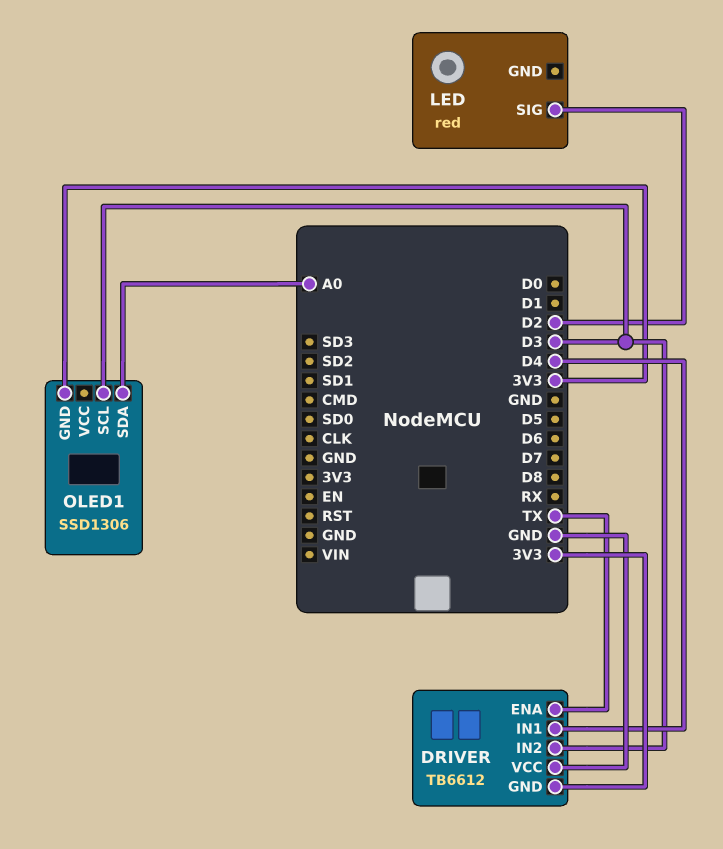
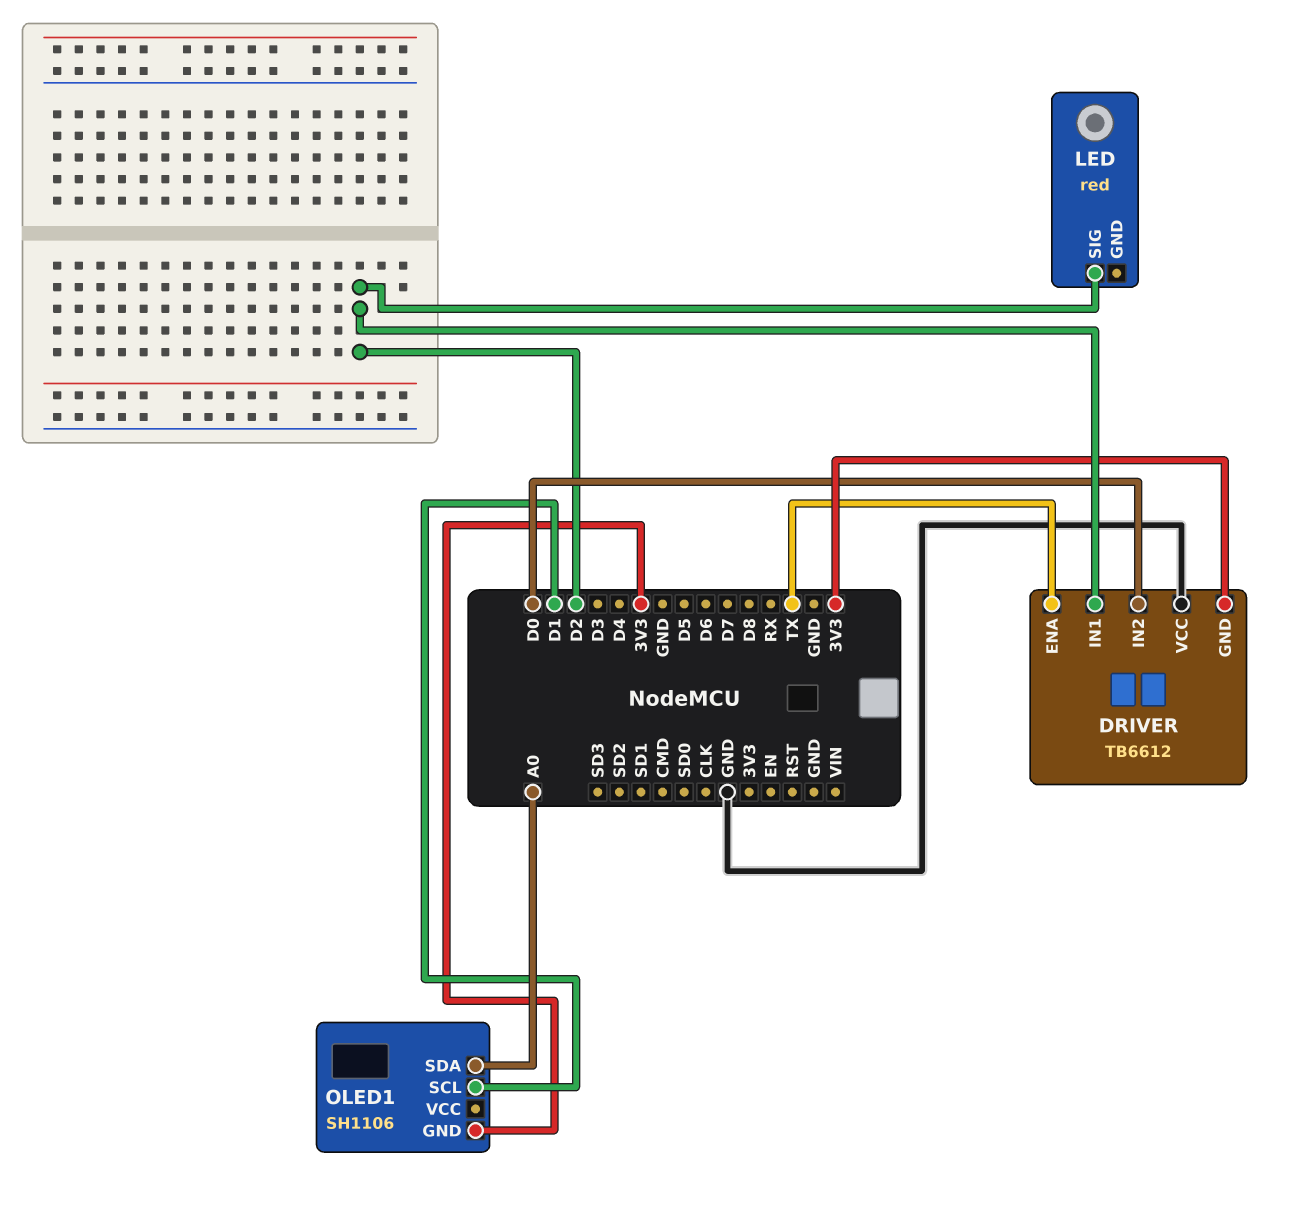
DRIVER pin IN1: D4 -> D2
DRIVER pin IN2: D3 -> D0
OLED1: SSD1306 -> SH1106
OLED1 pin SCL: D3 -> D1

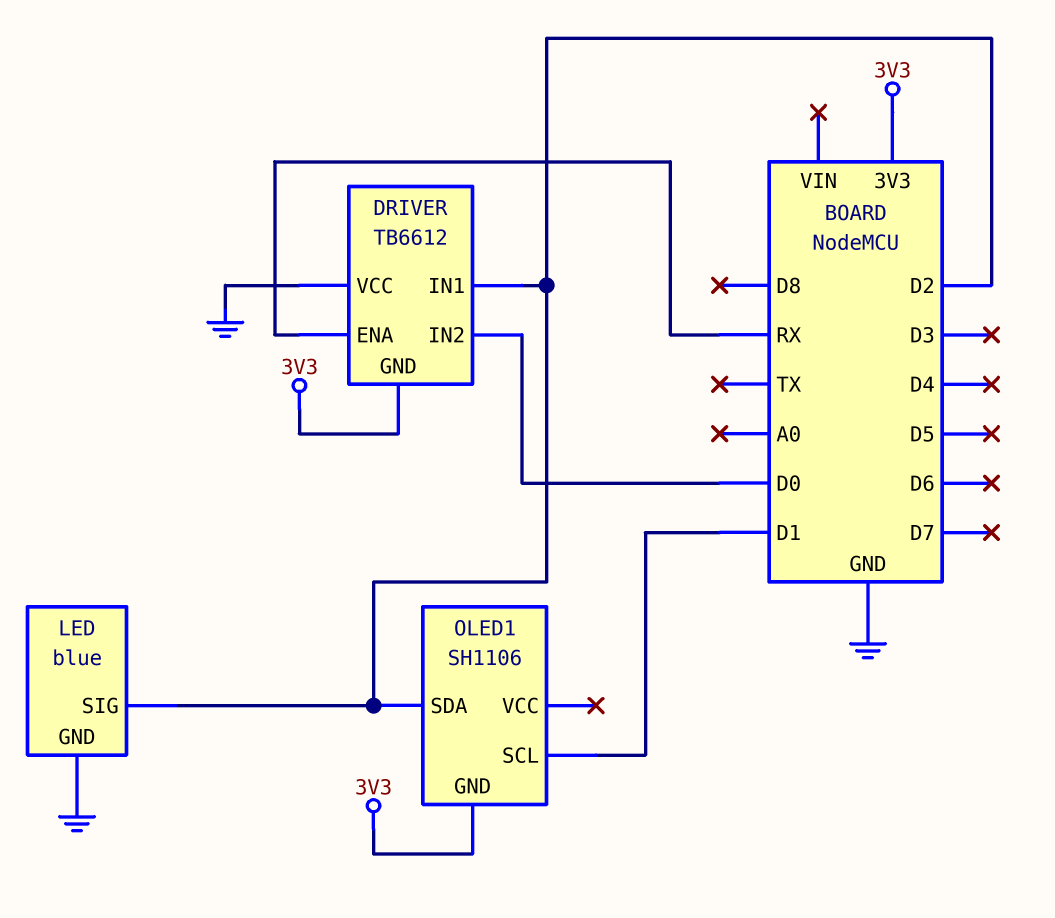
DRIVER pin ENA: TX -> RX
LED: red -> blue
LED pin GND: none -> GND
OLED1 pin SDA: A0 -> D2

